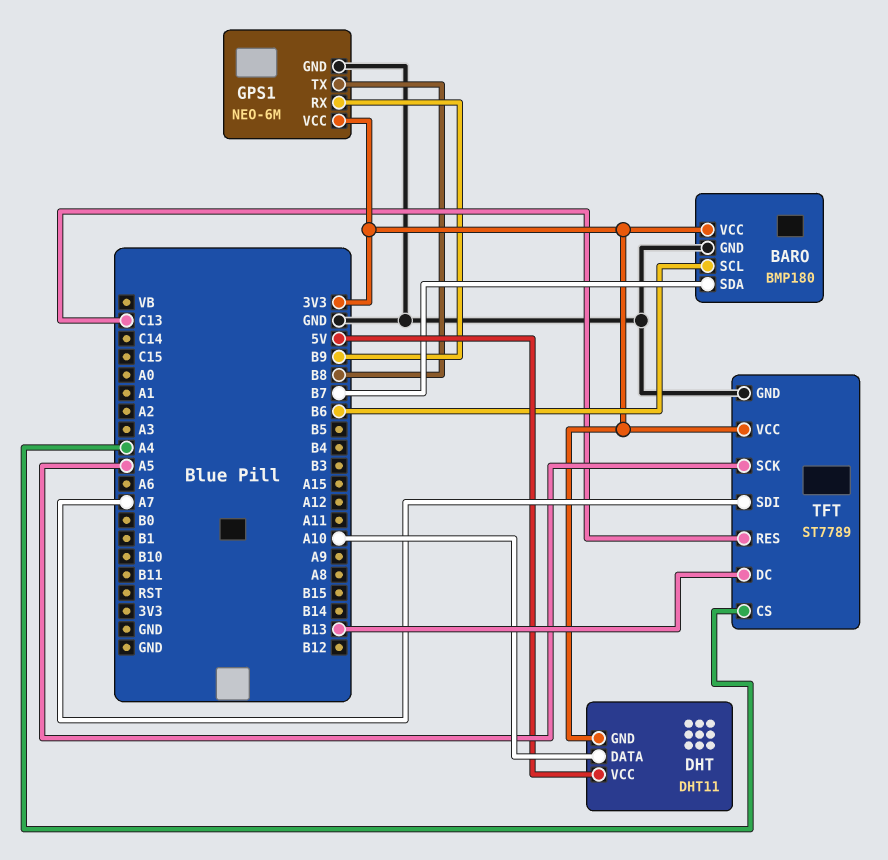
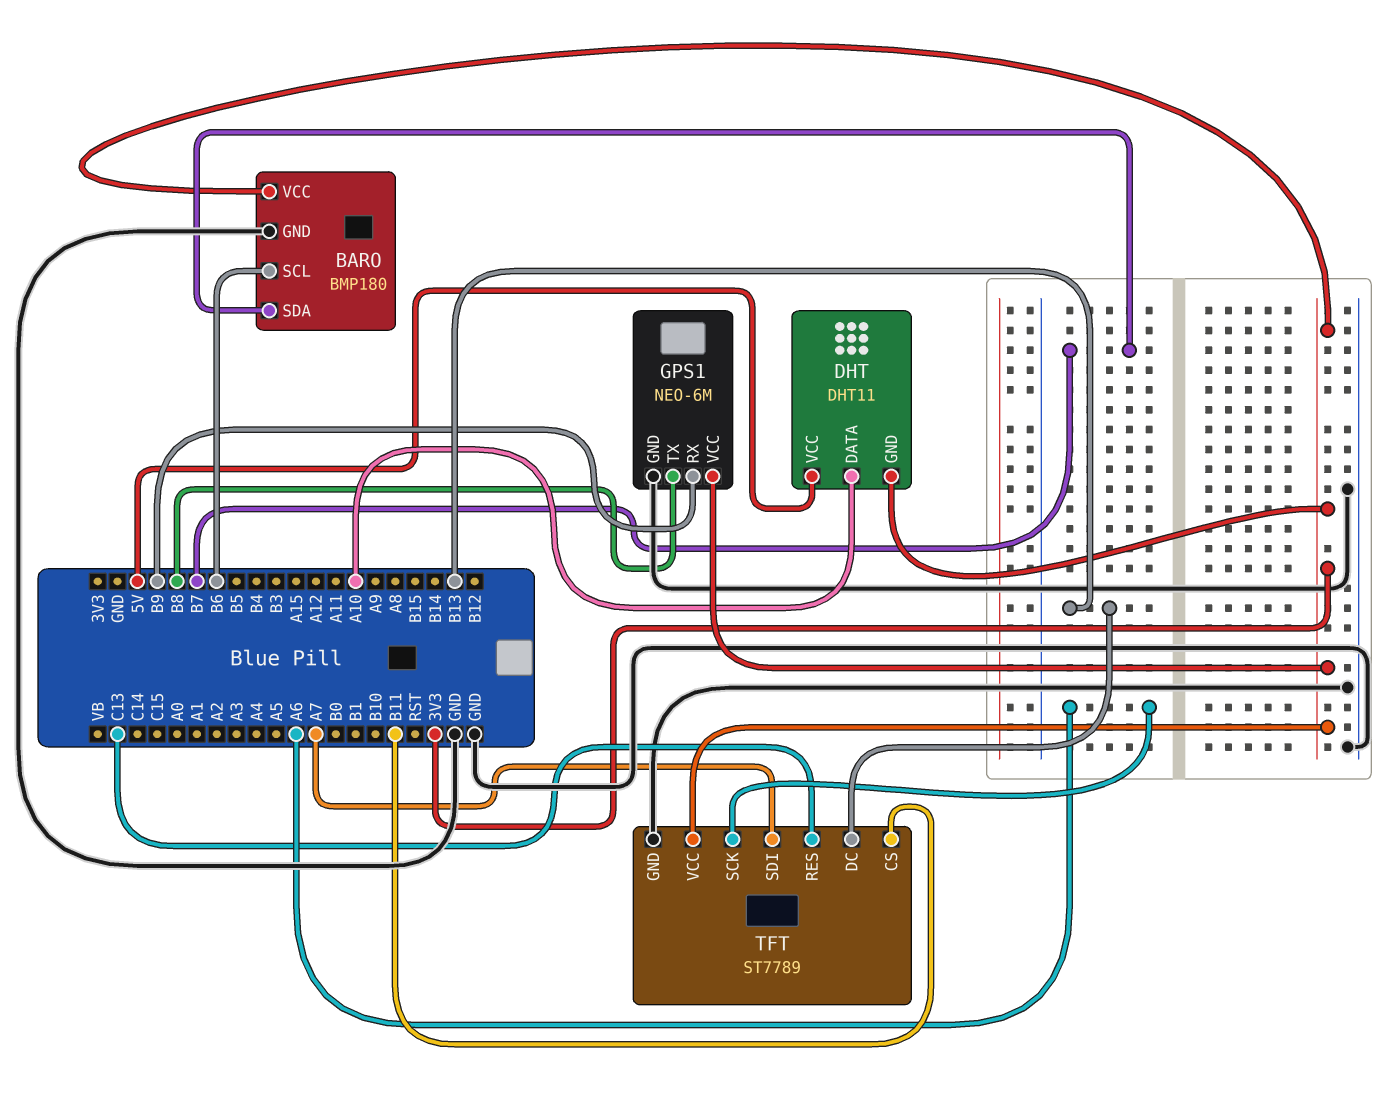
TFT pin CS: A4 -> B11
TFT pin SCK: A5 -> A6

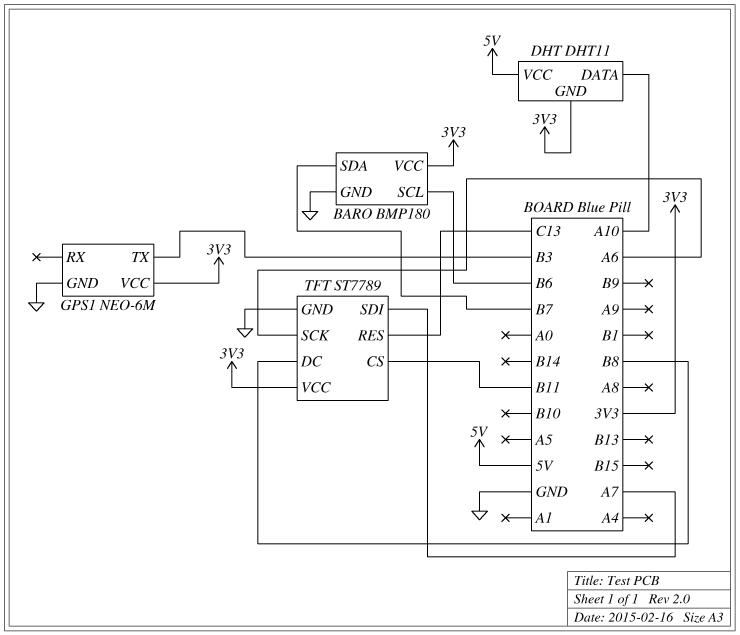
GPS1 pin RX: B9 -> none
GPS1 pin TX: B8 -> B3
TFT pin DC: B13 -> B8

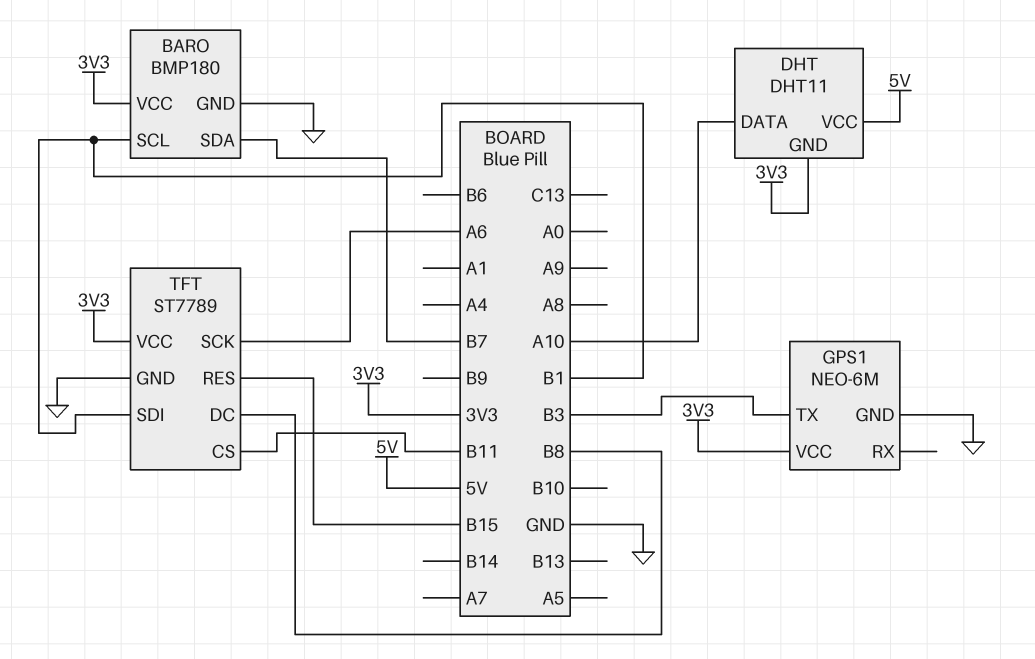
BARO pin SCL: B6 -> B1
TFT pin RES: C13 -> B15
TFT pin SDI: A7 -> B1

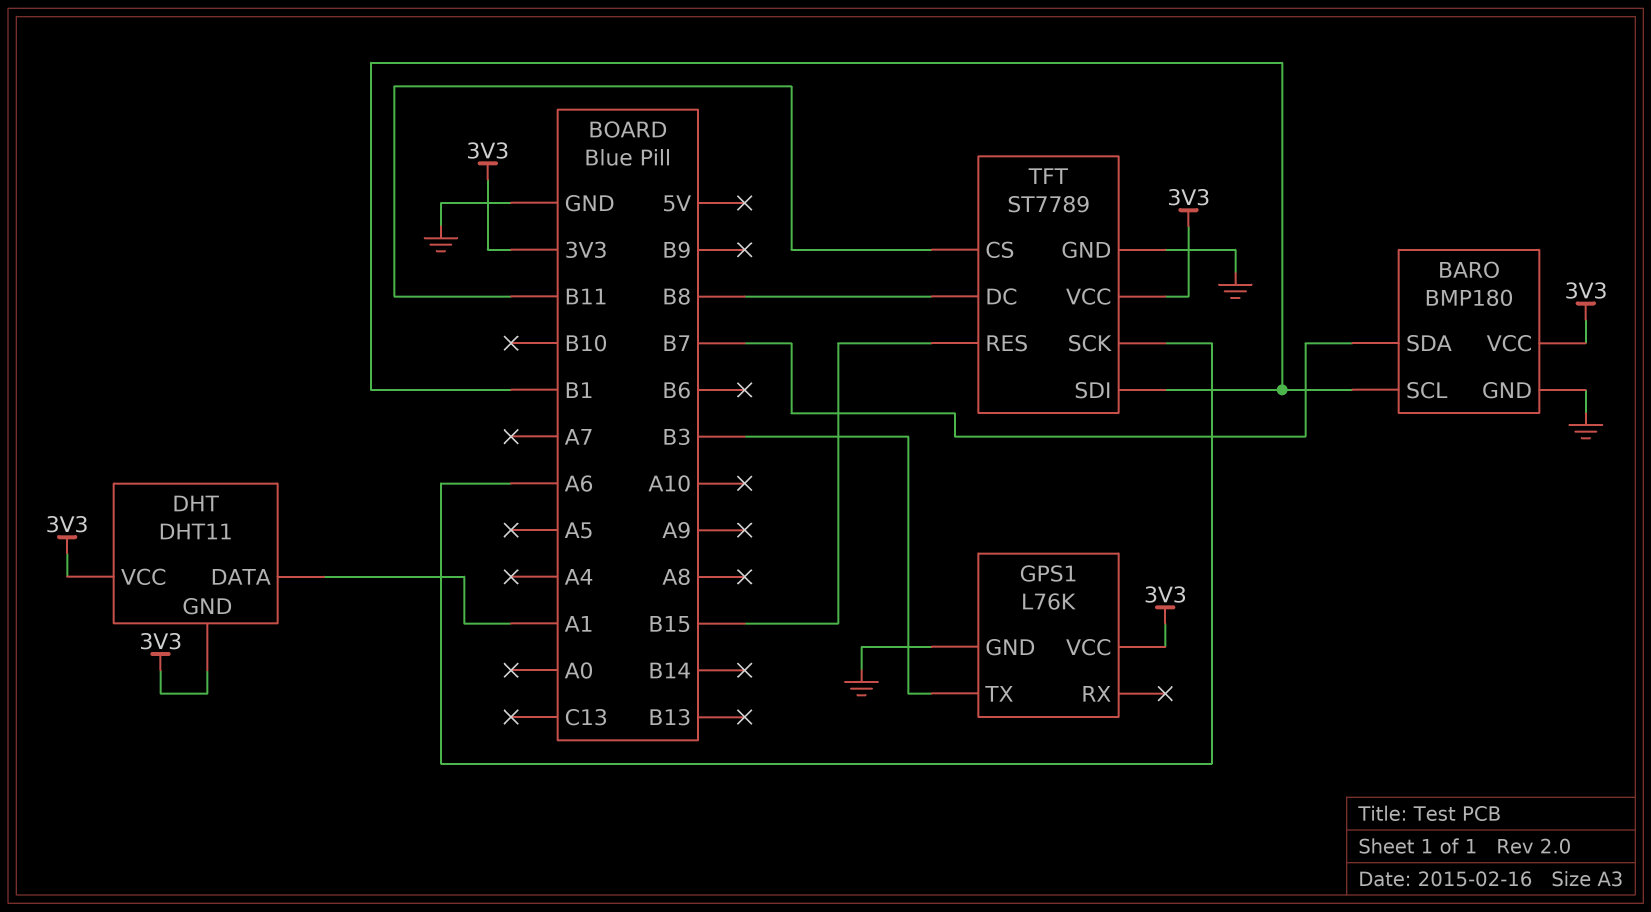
DHT pin DATA: A10 -> A1
DHT pin VCC: 5V -> 3V3
GPS1: NEO-6M -> L76K

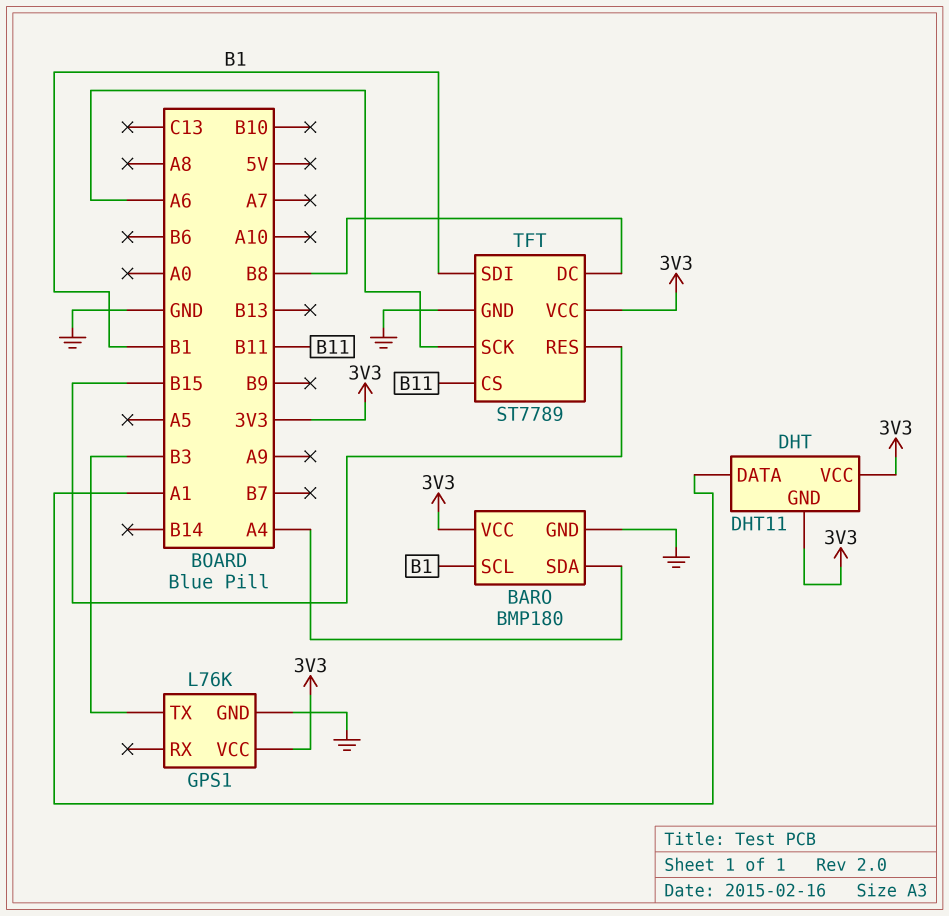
BARO pin SDA: B7 -> A4

